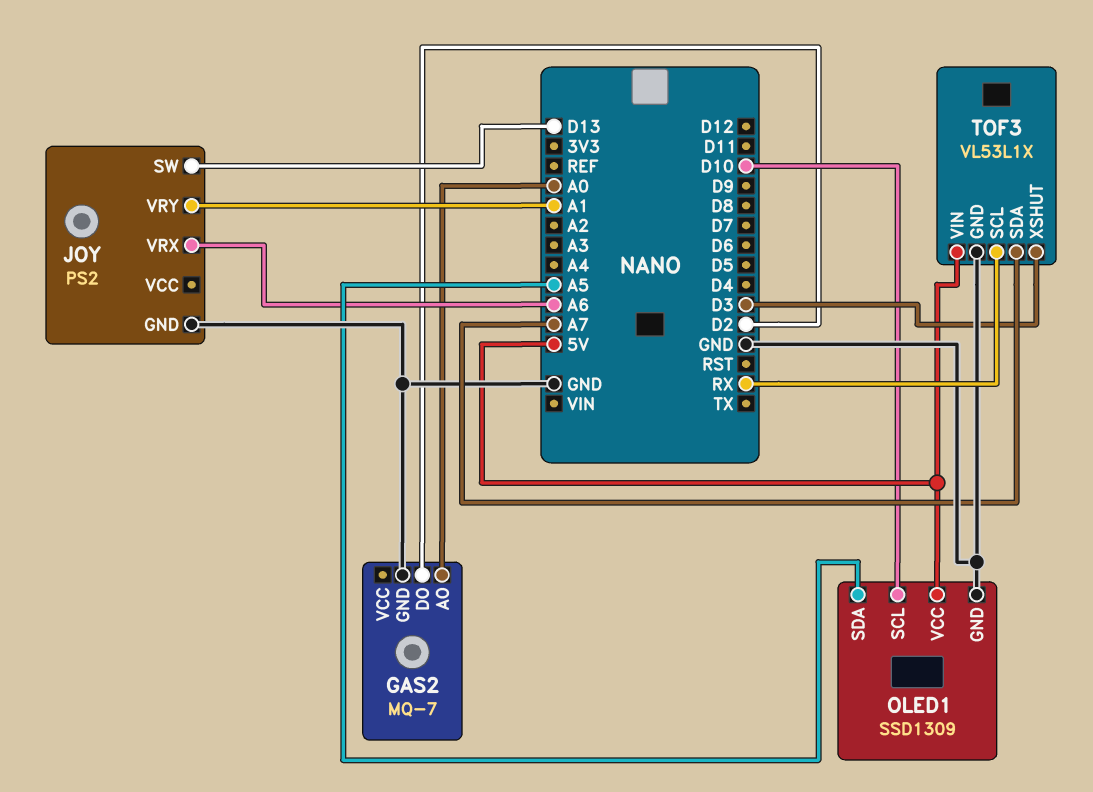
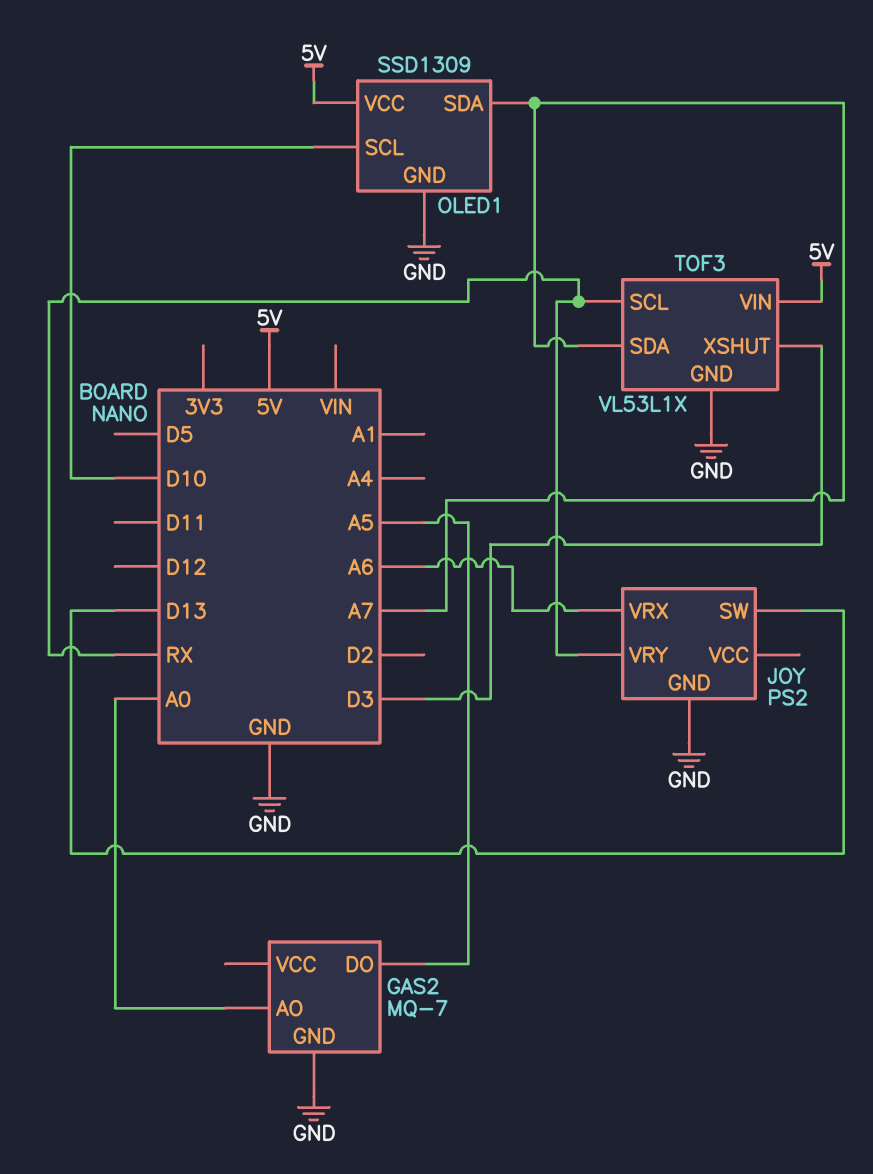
GAS2 pin DO: D2 -> A5
JOY pin VRY: A1 -> RX
OLED1 pin SDA: A5 -> A7

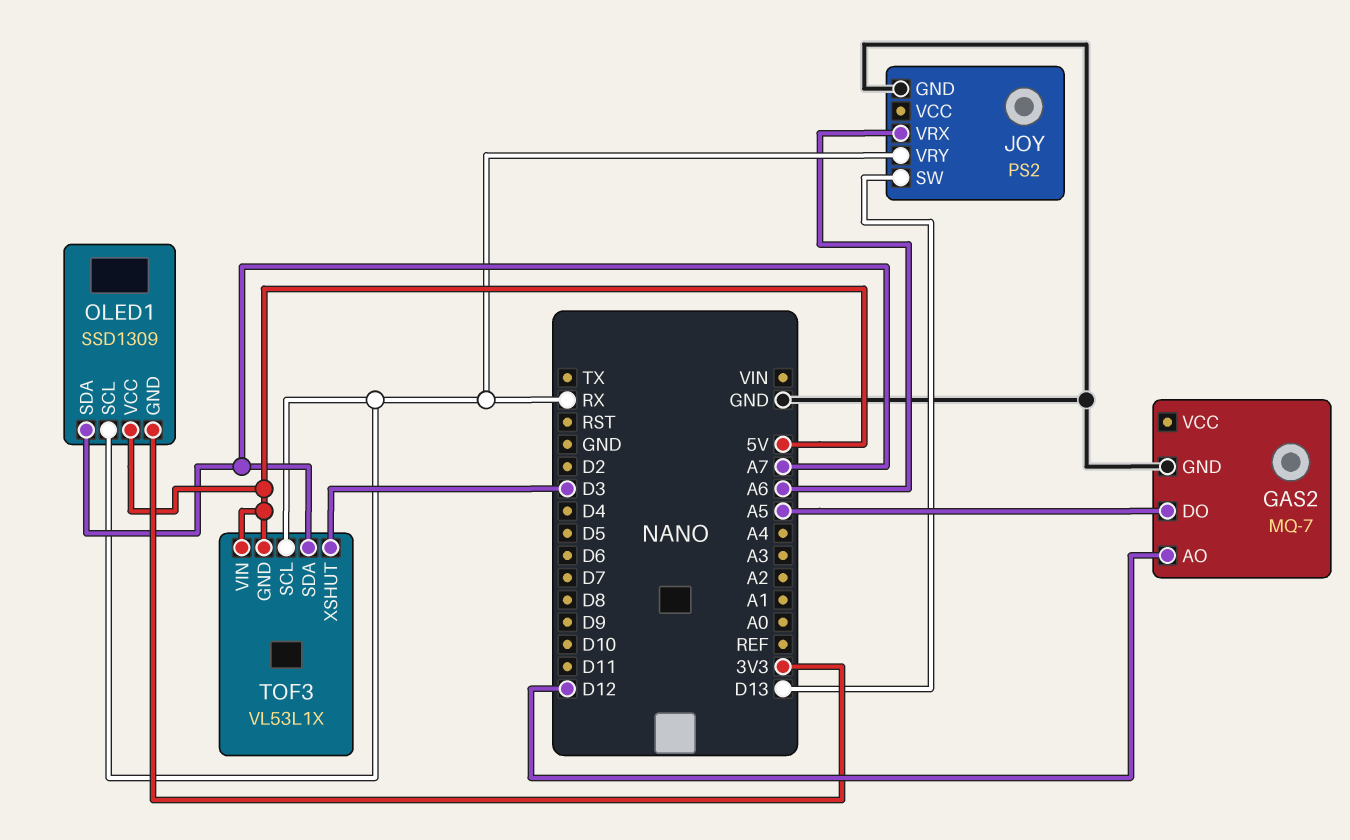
GAS2 pin AO: A0 -> D12
OLED1 pin GND: GND -> 3V3
OLED1 pin SCL: D10 -> RX
TOF3 pin GND: GND -> 5V

